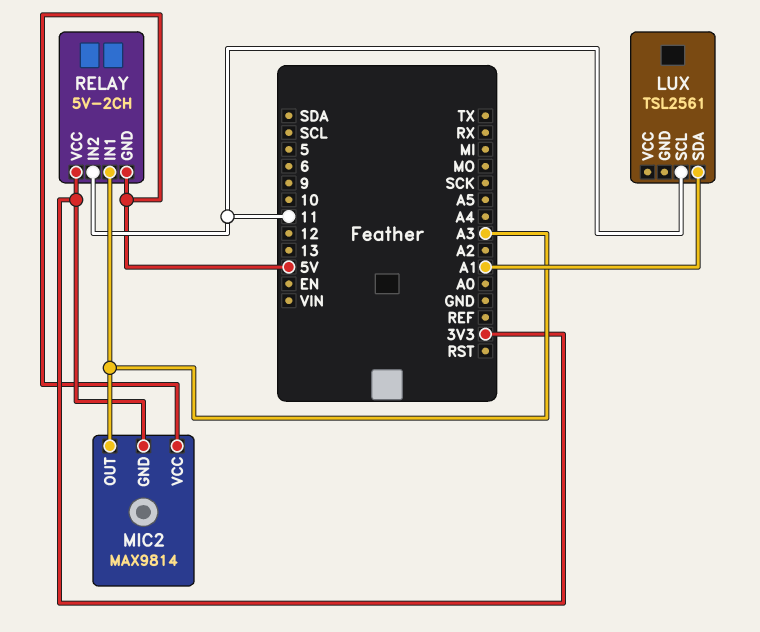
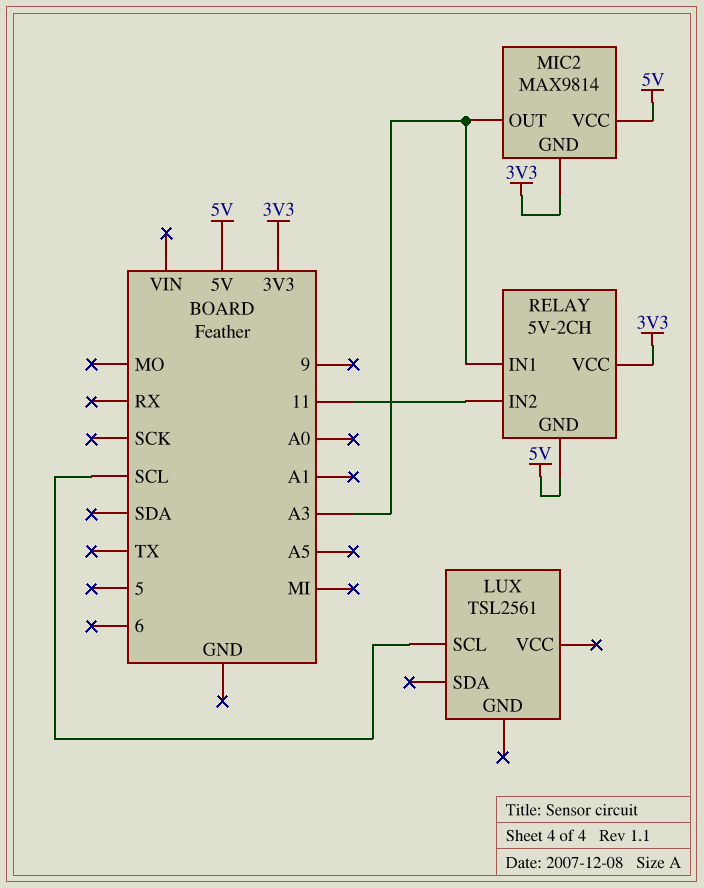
LUX pin SCL: 11 -> SCL
LUX pin SDA: A1 -> none

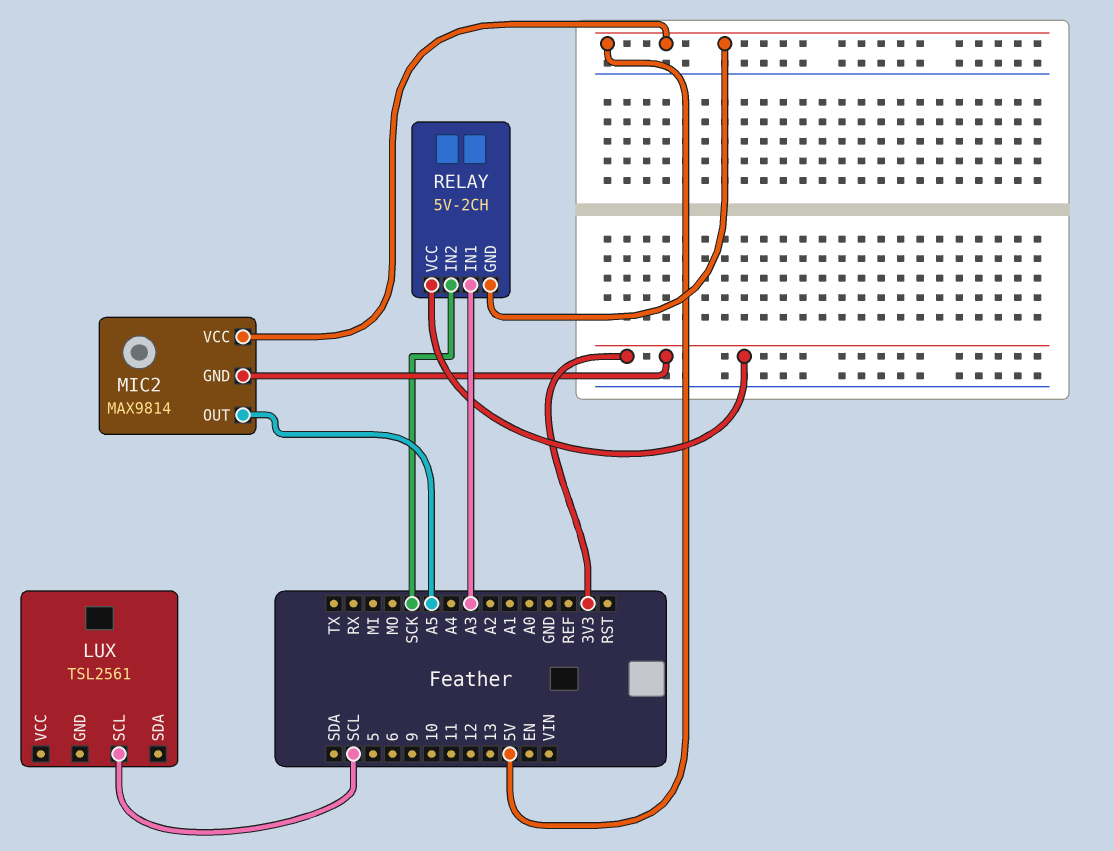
MIC2 pin OUT: A3 -> A5
RELAY pin IN2: 11 -> SCK

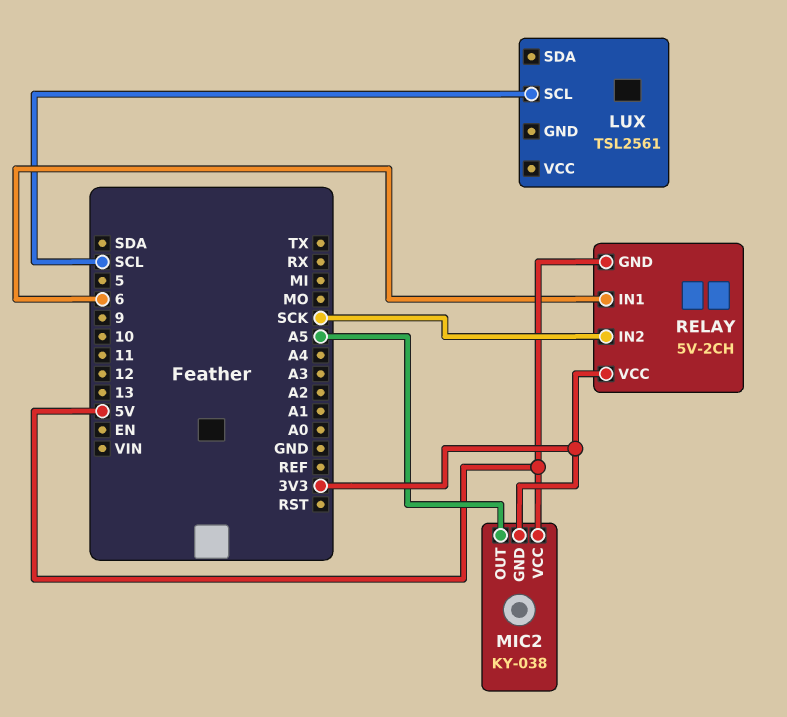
MIC2: MAX9814 -> KY-038
RELAY pin IN1: A3 -> 6

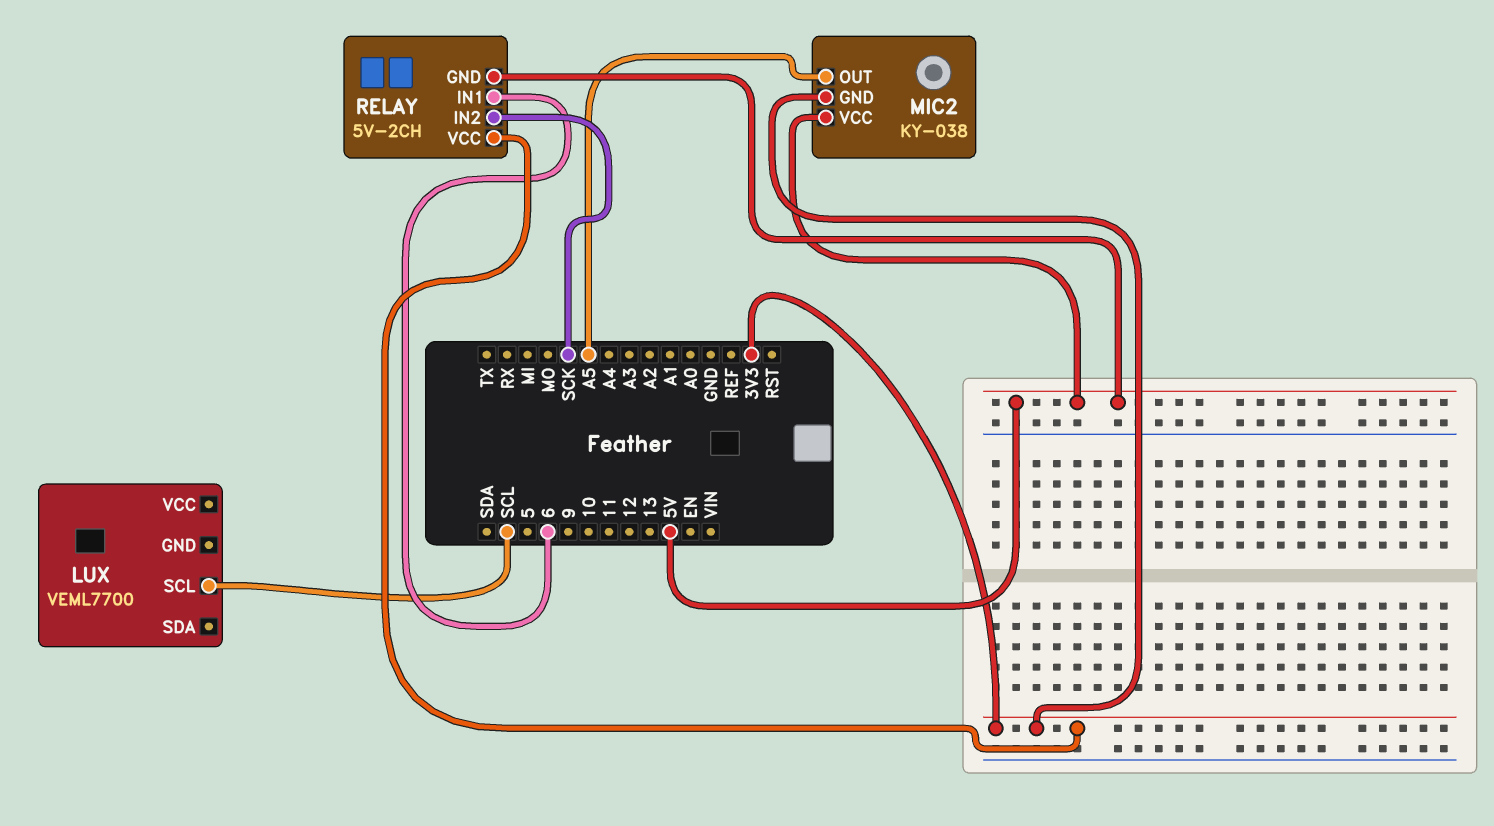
LUX: TSL2561 -> VEML7700

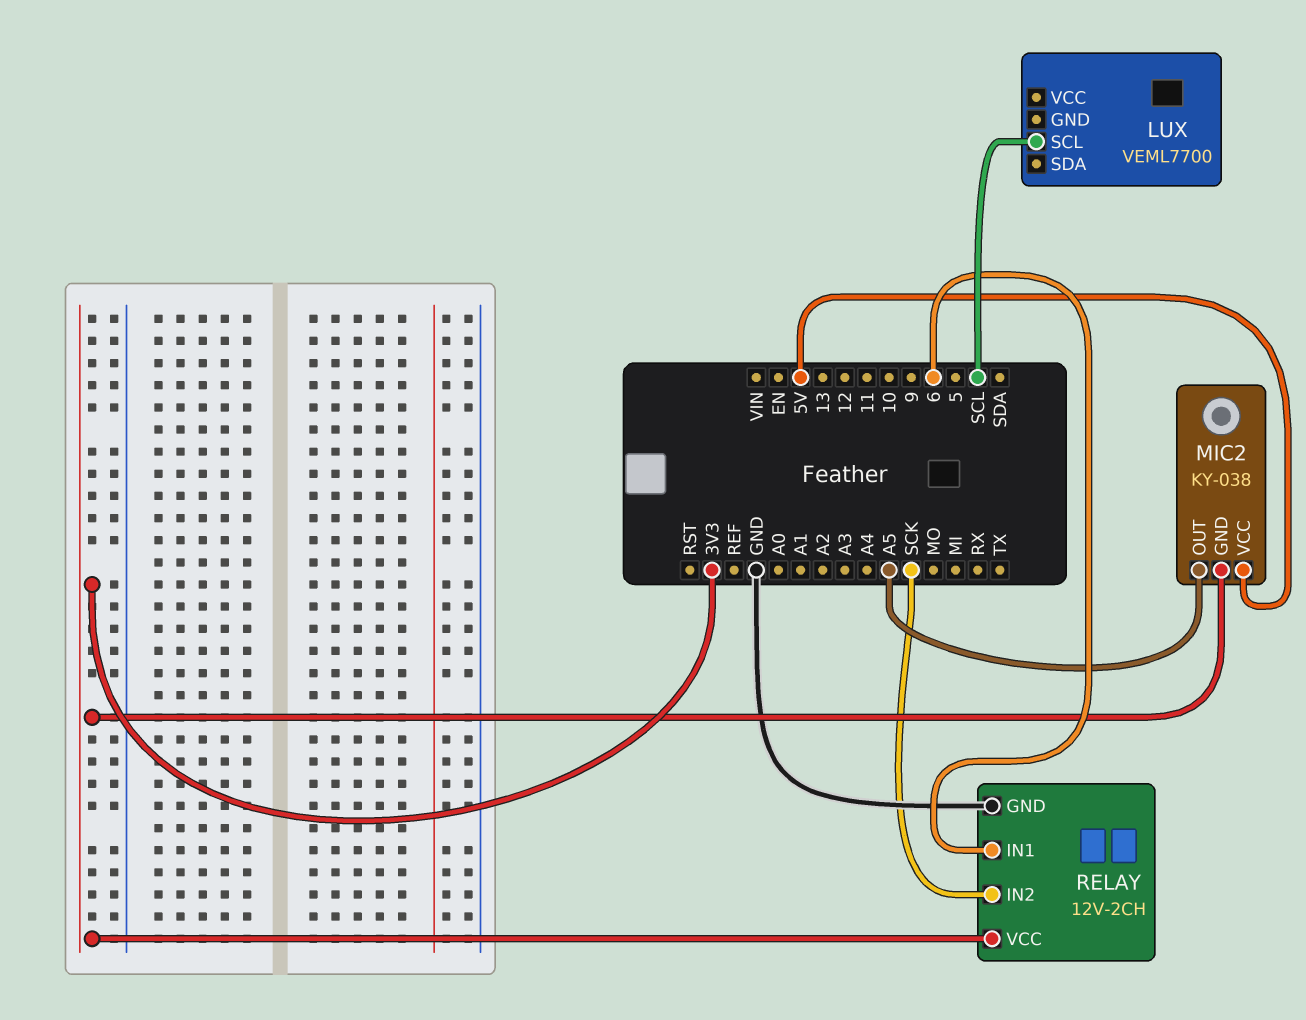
RELAY: 5V-2CH -> 12V-2CH
RELAY pin GND: 5V -> GND

